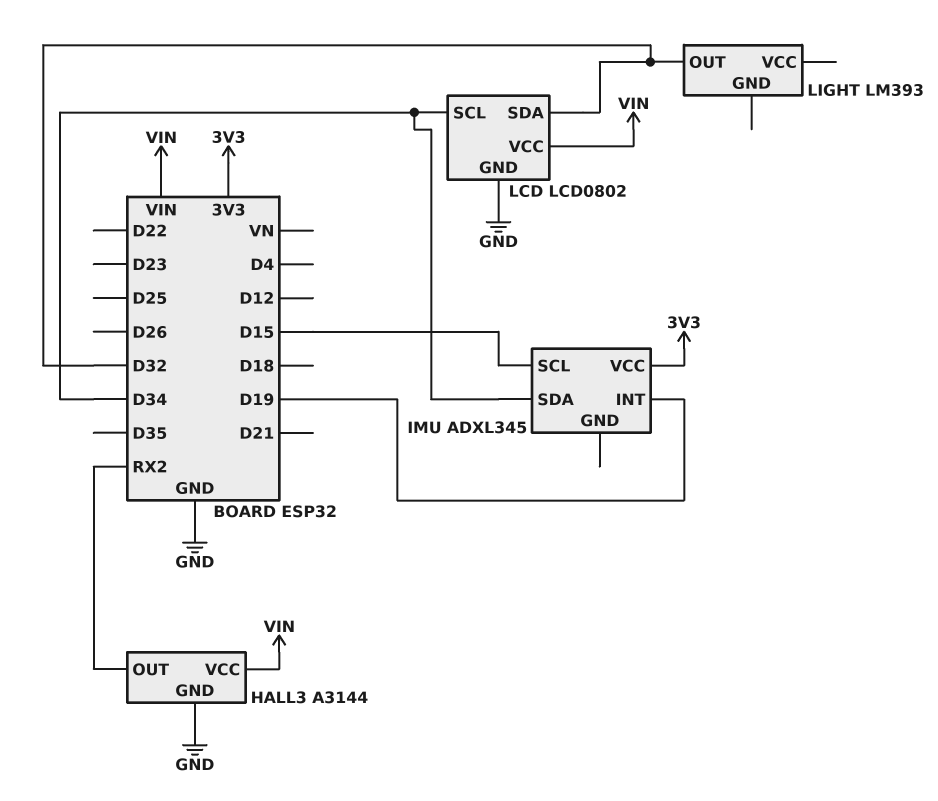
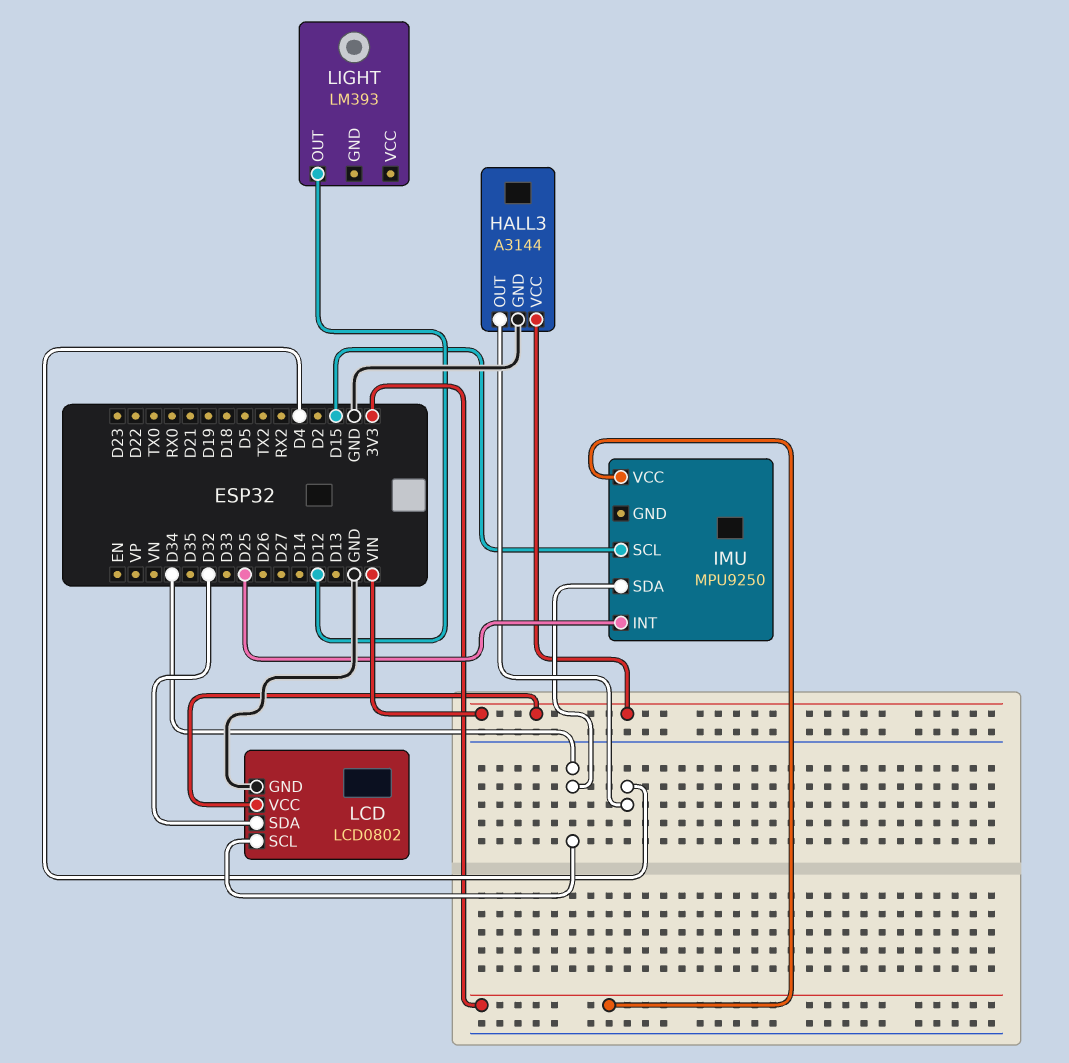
HALL3 pin OUT: RX2 -> D4
IMU: ADXL345 -> MPU9250
IMU pin INT: D19 -> D25
LIGHT pin OUT: D32 -> D12

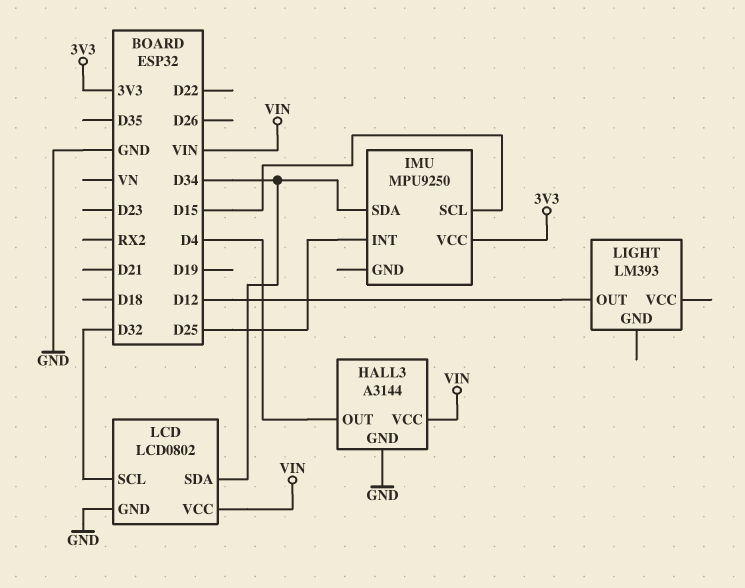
LCD pin SCL: D34 -> D32
LCD pin SDA: D32 -> D34

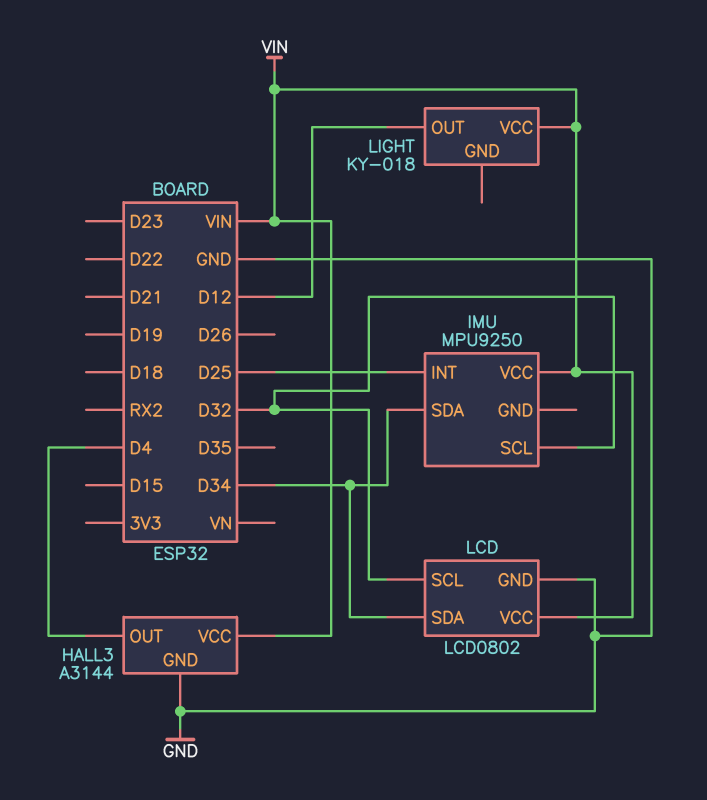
IMU pin SCL: D15 -> D32
IMU pin VCC: 3V3 -> VIN
LIGHT: LM393 -> KY-018
LIGHT pin VCC: none -> VIN

